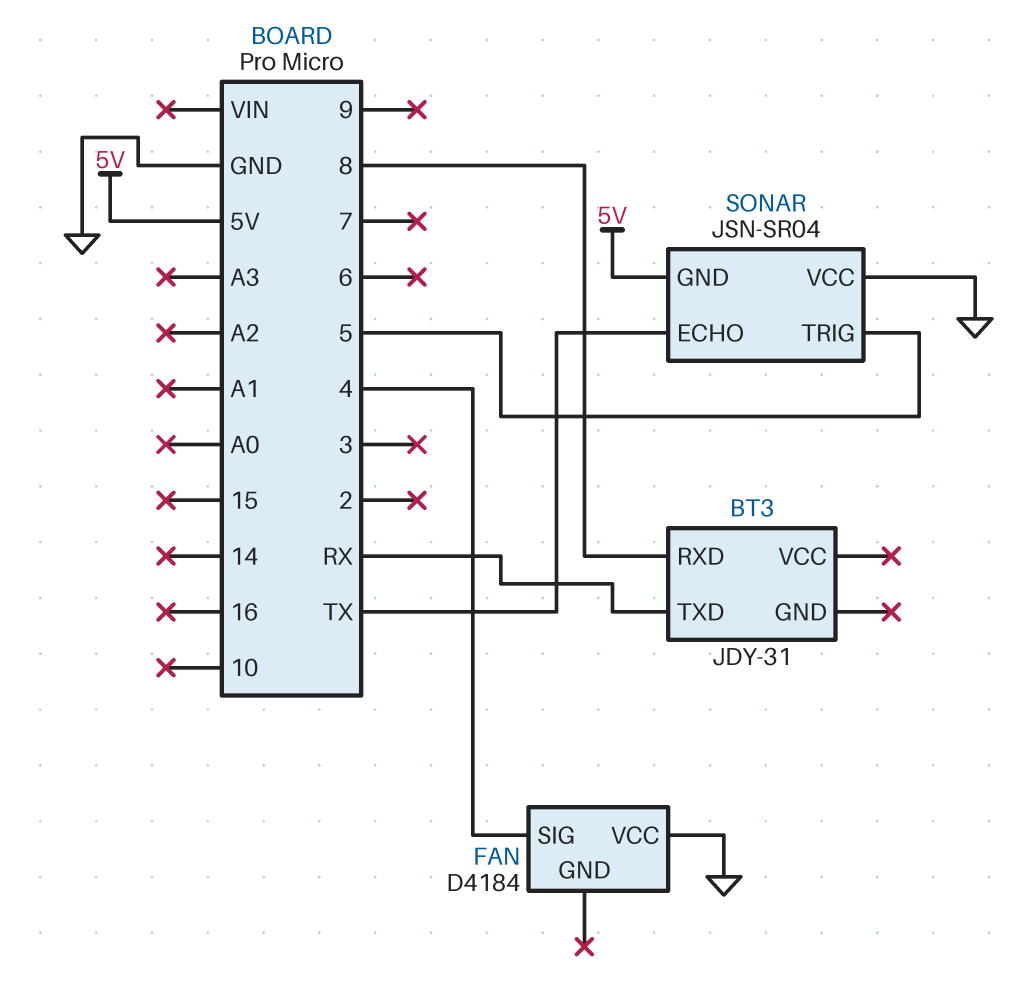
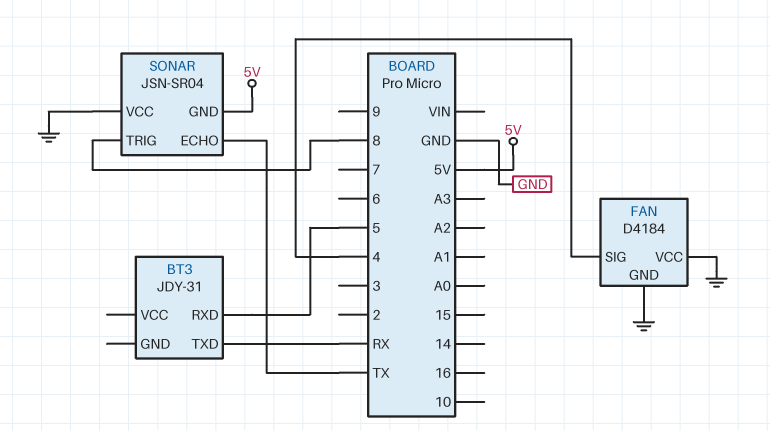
BT3 pin RXD: 8 -> 5
FAN pin GND: none -> GND
SONAR pin TRIG: 5 -> 8

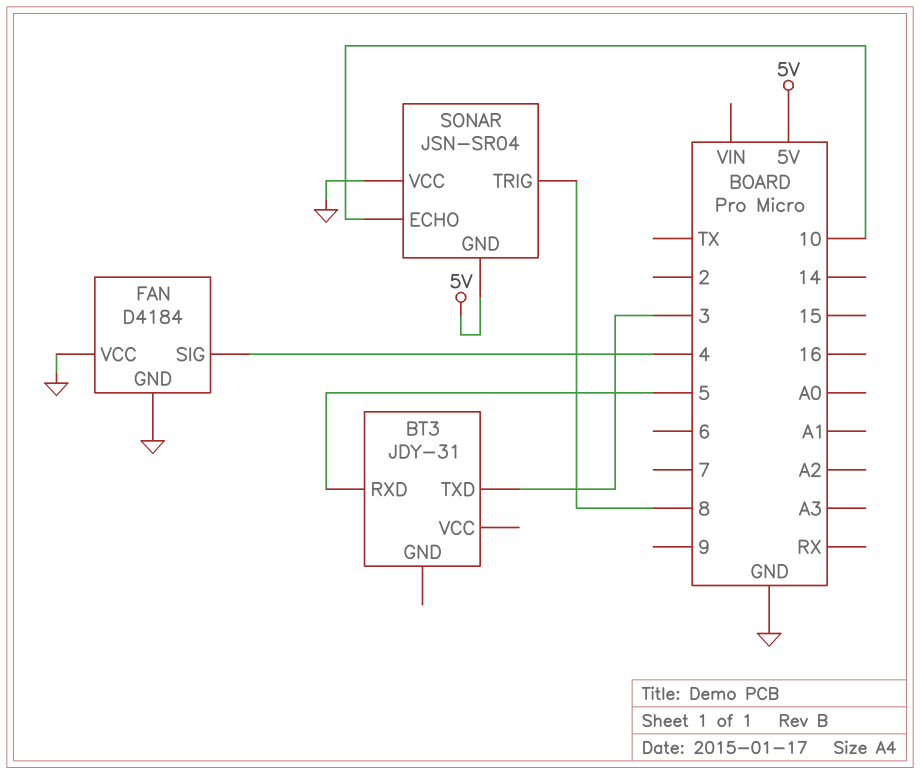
BT3 pin TXD: RX -> 3
SONAR pin ECHO: TX -> 10

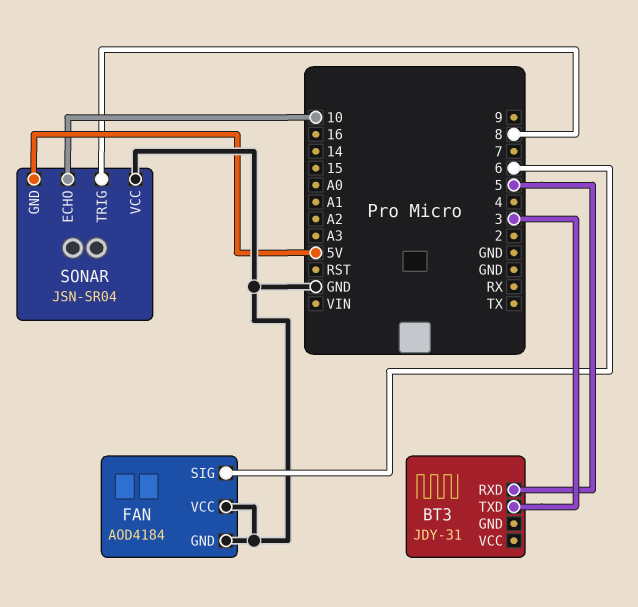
FAN: D4184 -> AOD4184
FAN pin SIG: 4 -> 6

